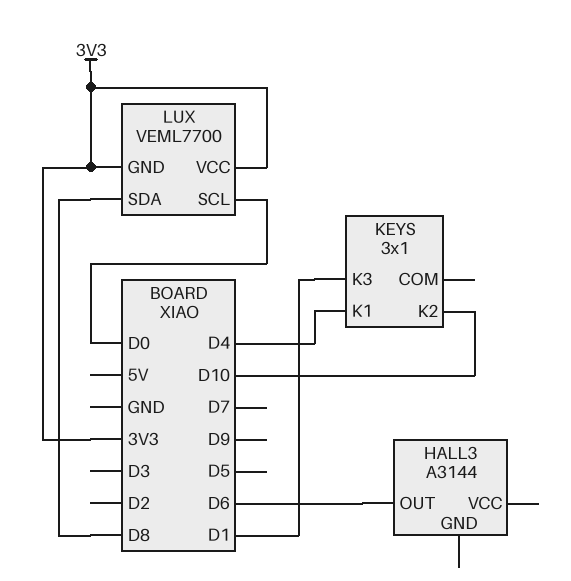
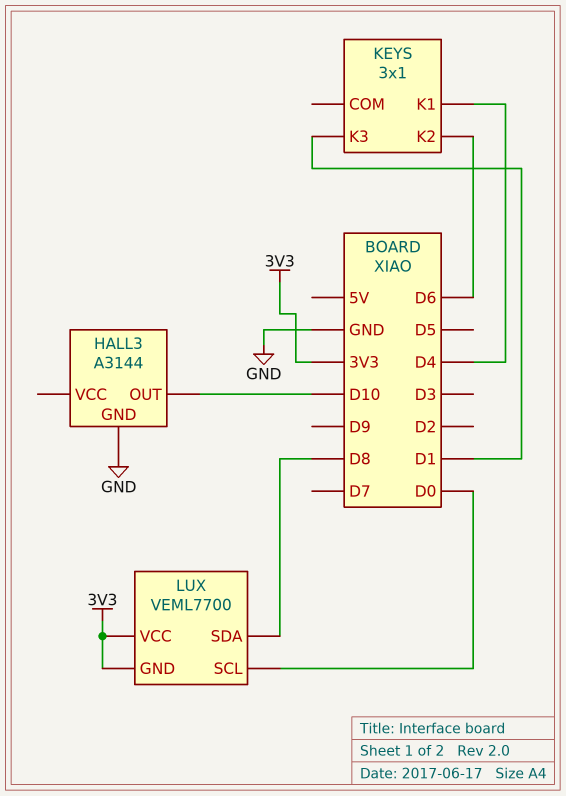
HALL3 pin GND: none -> GND
HALL3 pin OUT: D6 -> D10
KEYS pin K2: D10 -> D6

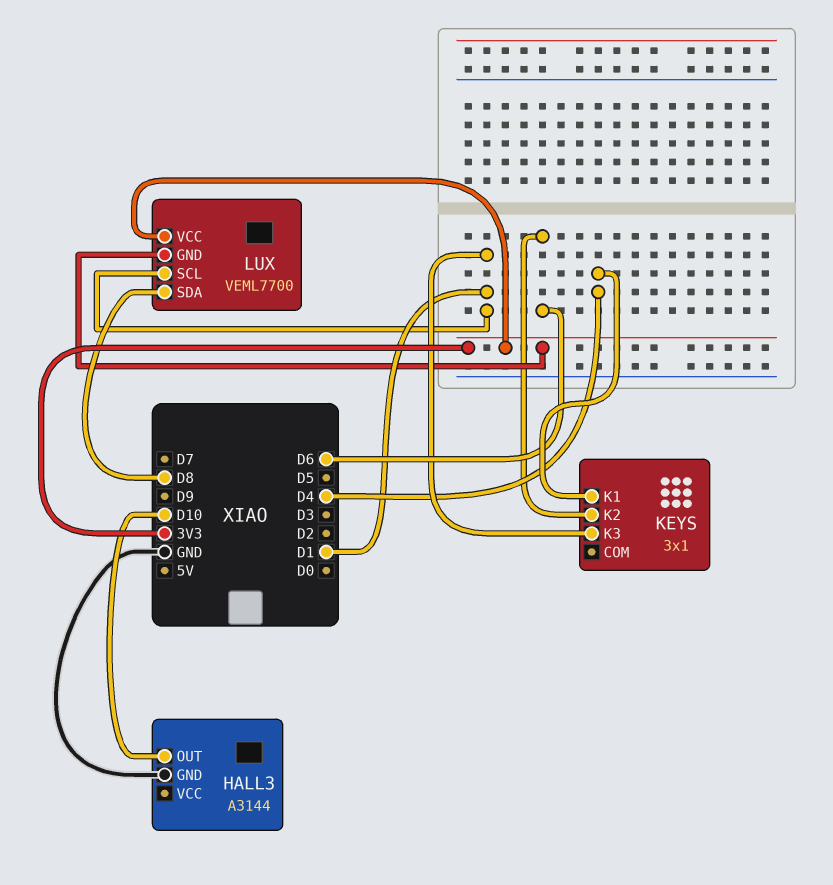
LUX pin SCL: D0 -> D1

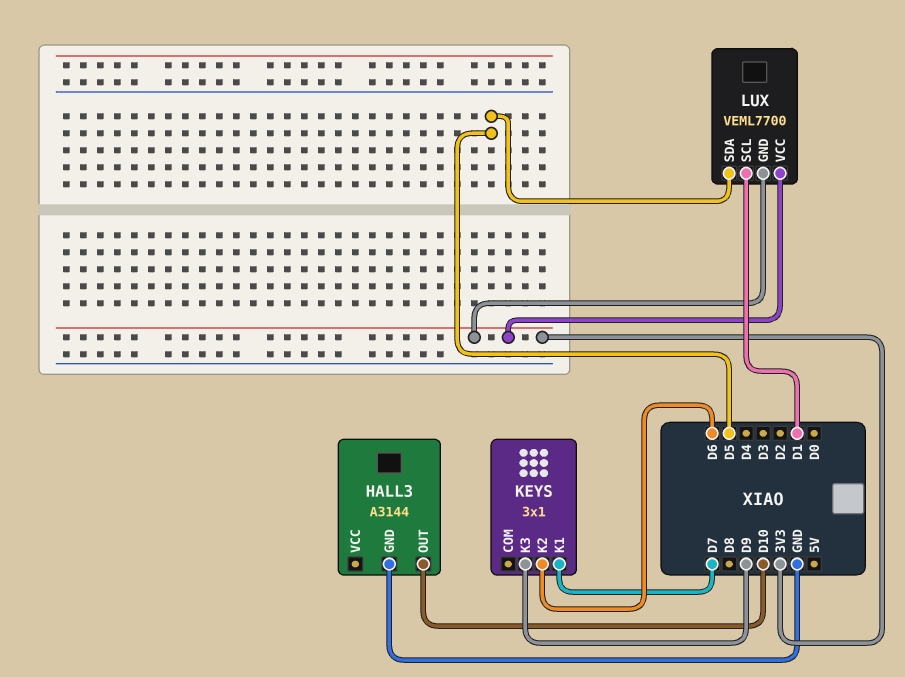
KEYS pin K1: D4 -> D7
KEYS pin K3: D1 -> D9
LUX pin SDA: D8 -> D5

